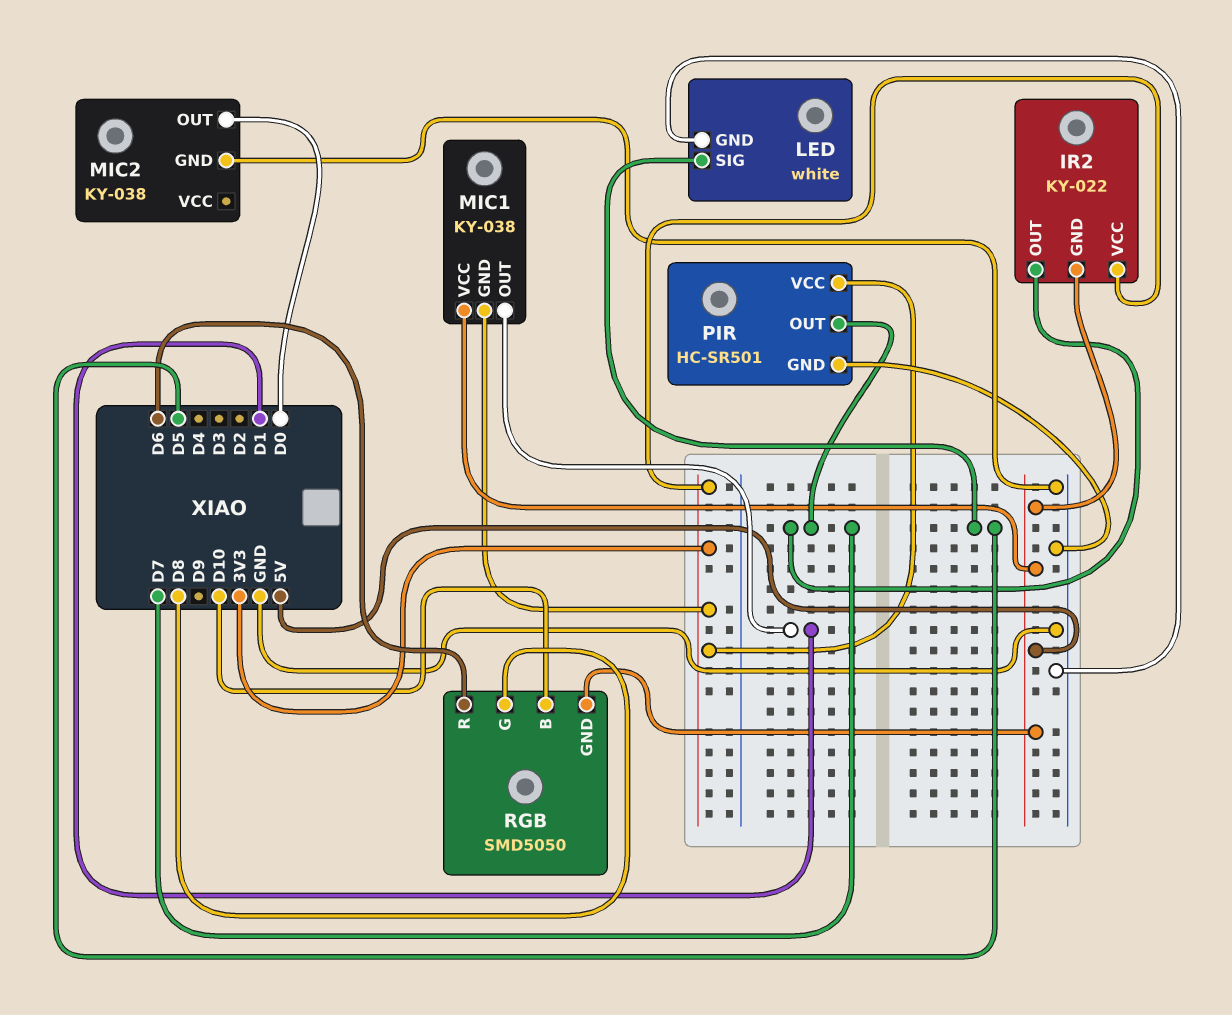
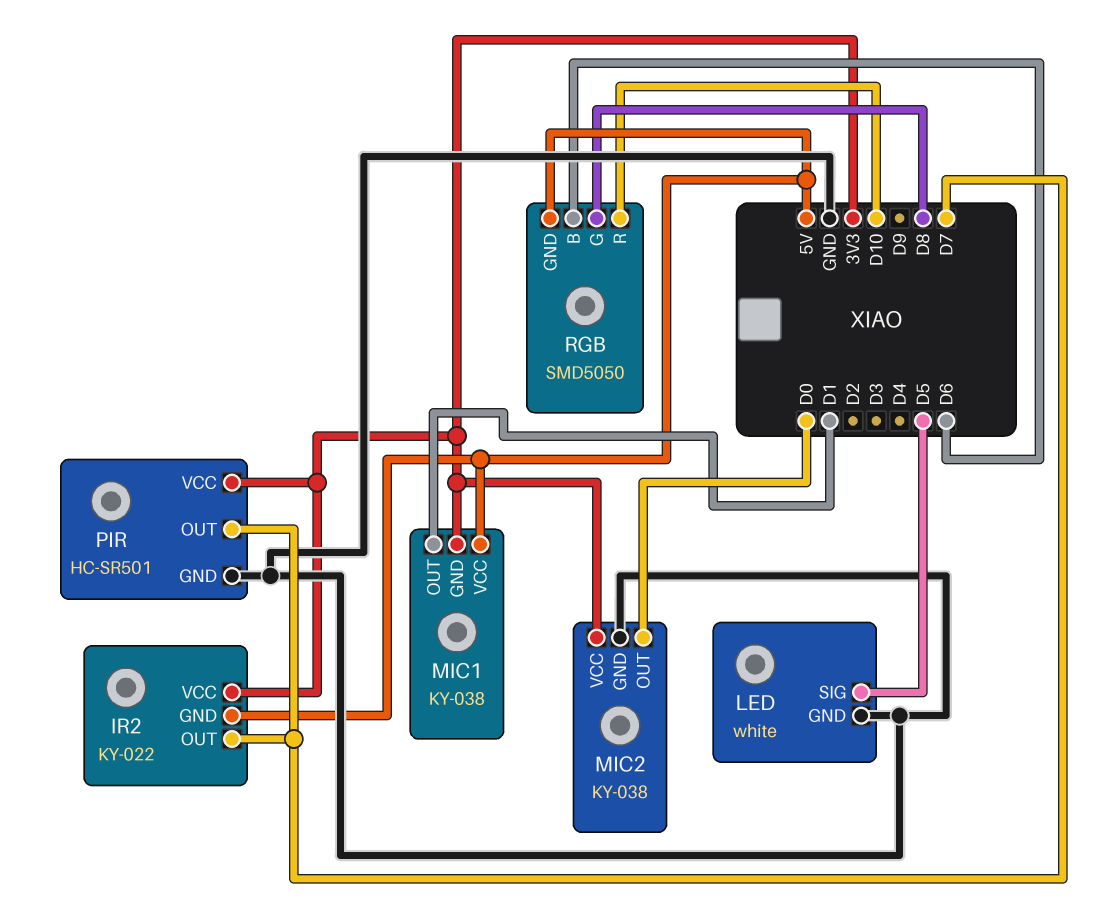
MIC2 pin VCC: none -> 3V3
RGB pin B: D10 -> D6
RGB pin R: D6 -> D10

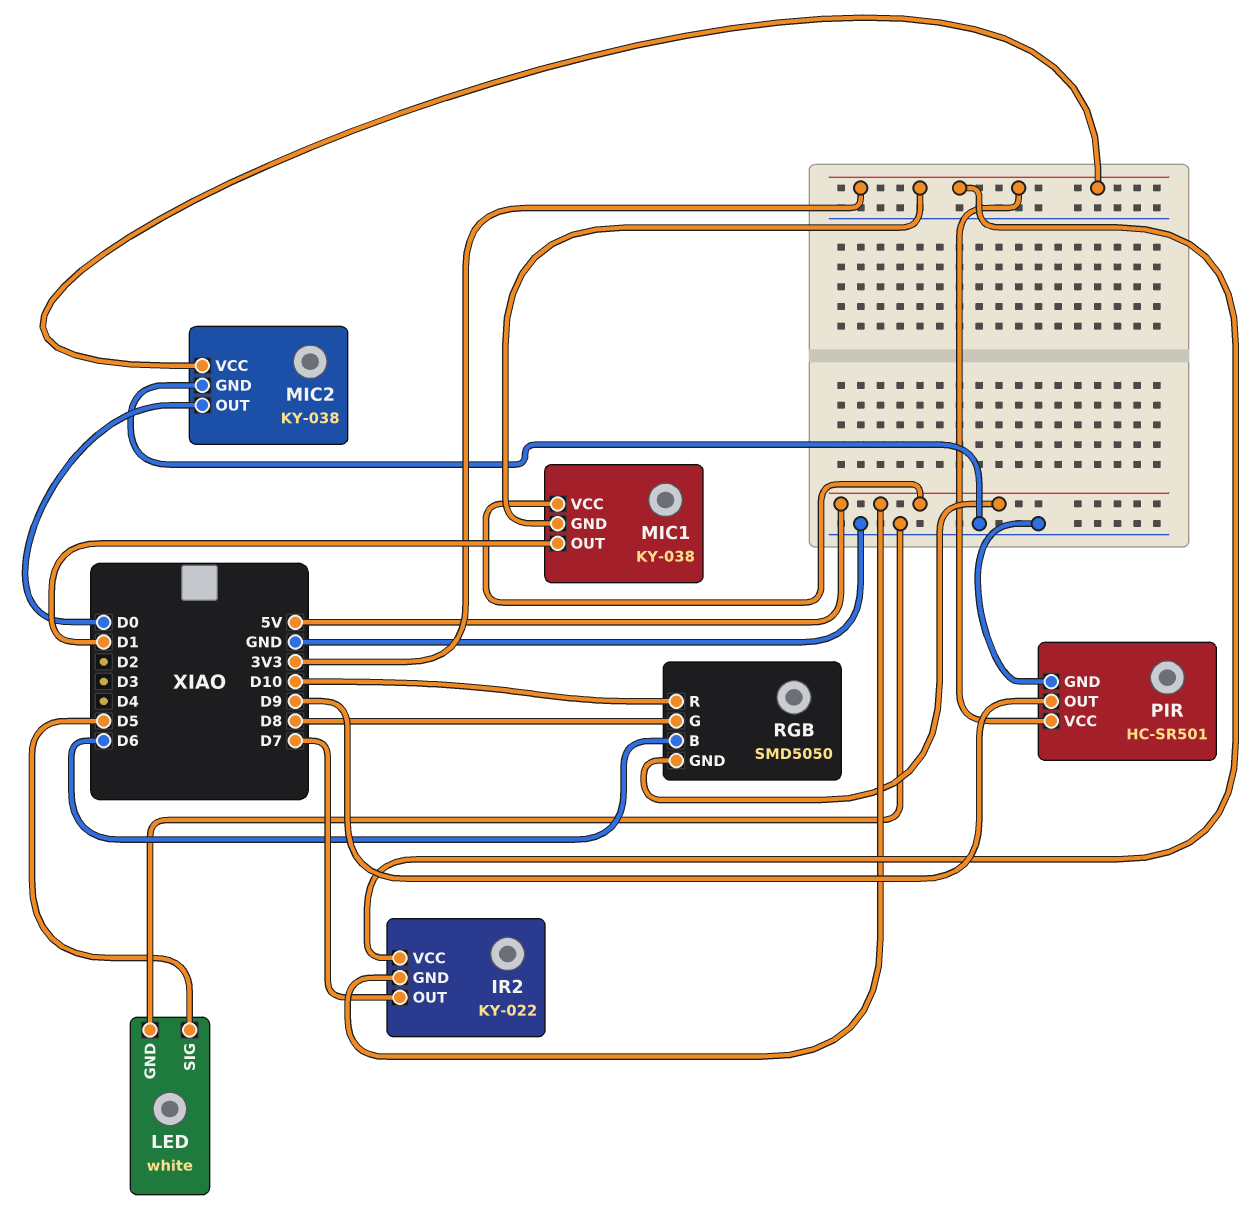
PIR pin OUT: D7 -> D9

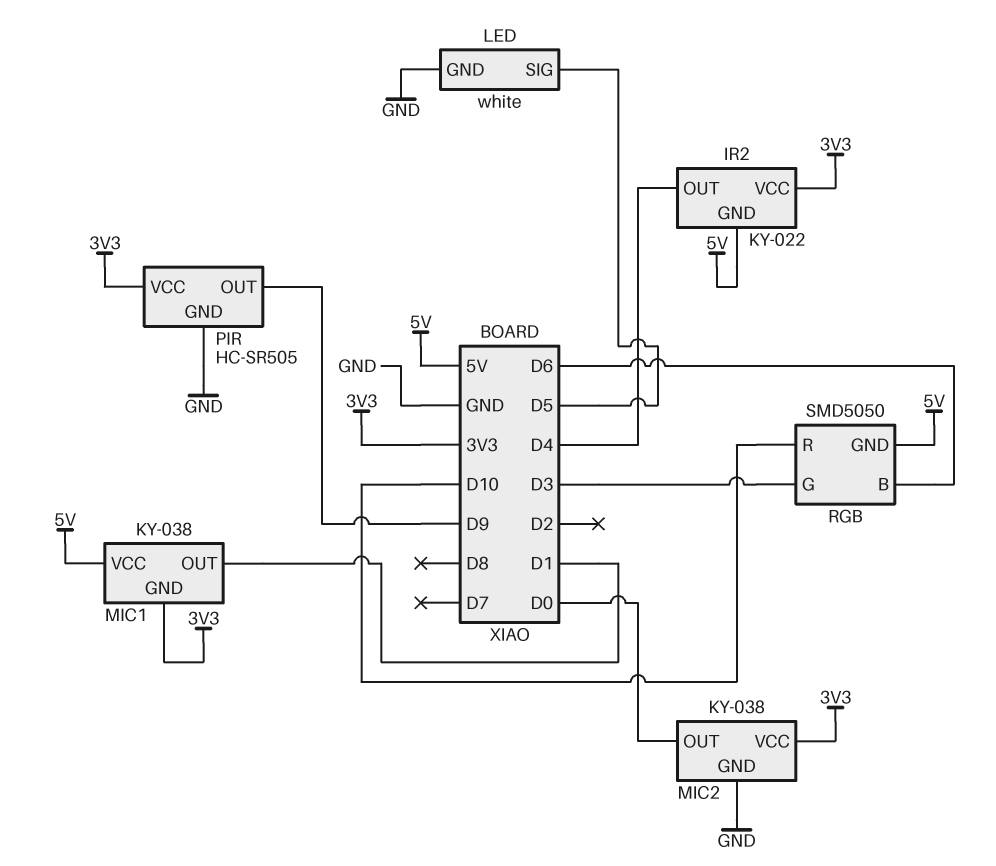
IR2 pin OUT: D7 -> D4
PIR: HC-SR501 -> HC-SR505
RGB pin G: D8 -> D3

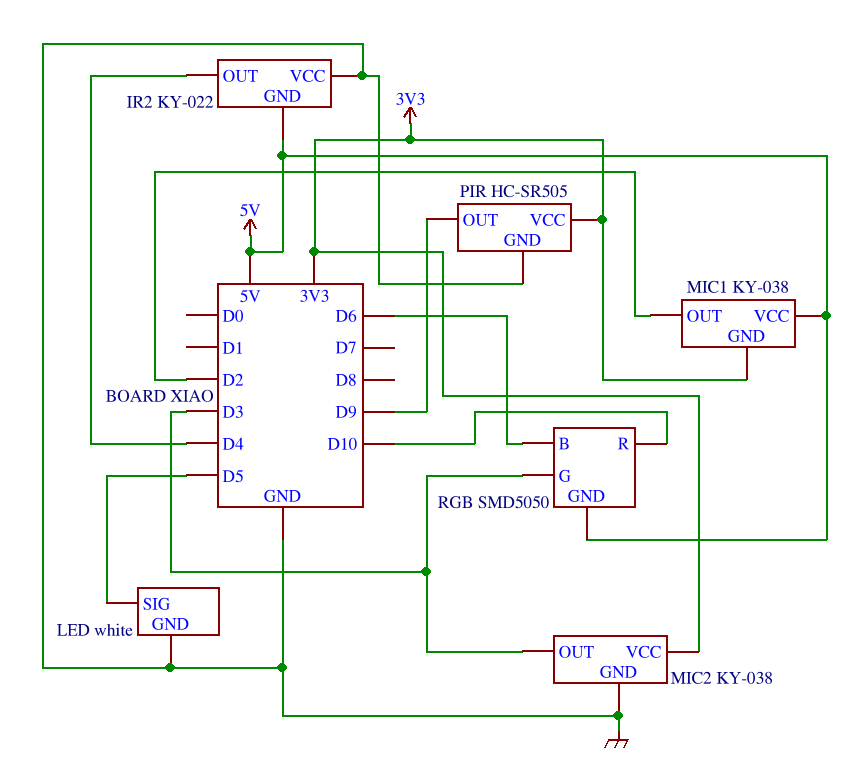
IR2 pin VCC: 3V3 -> GND
MIC1 pin OUT: D1 -> D2
MIC2 pin OUT: D0 -> D3

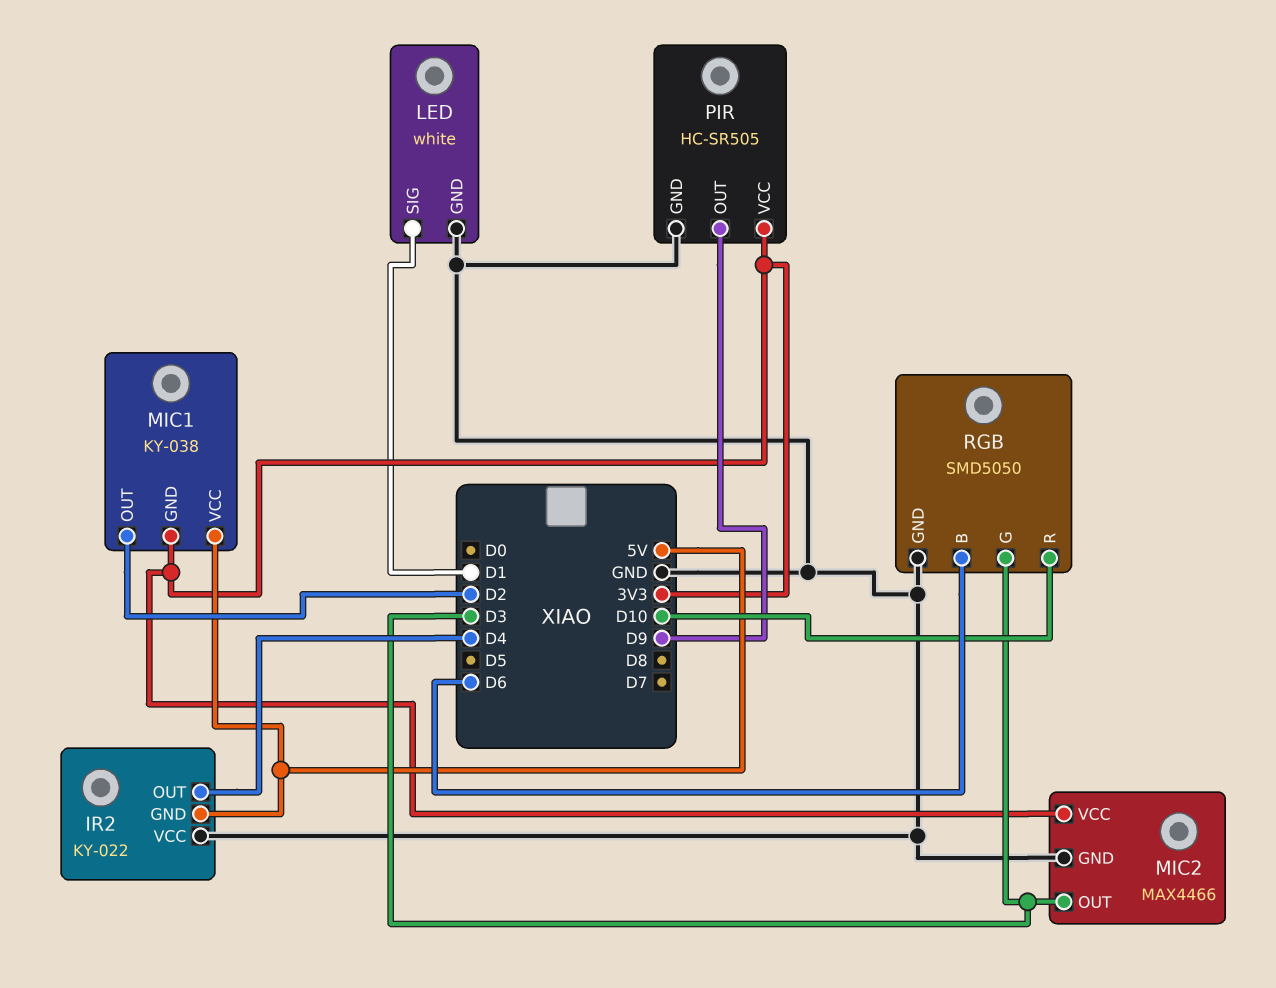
LED pin SIG: D5 -> D1
MIC2: KY-038 -> MAX4466
RGB pin GND: 5V -> GND

